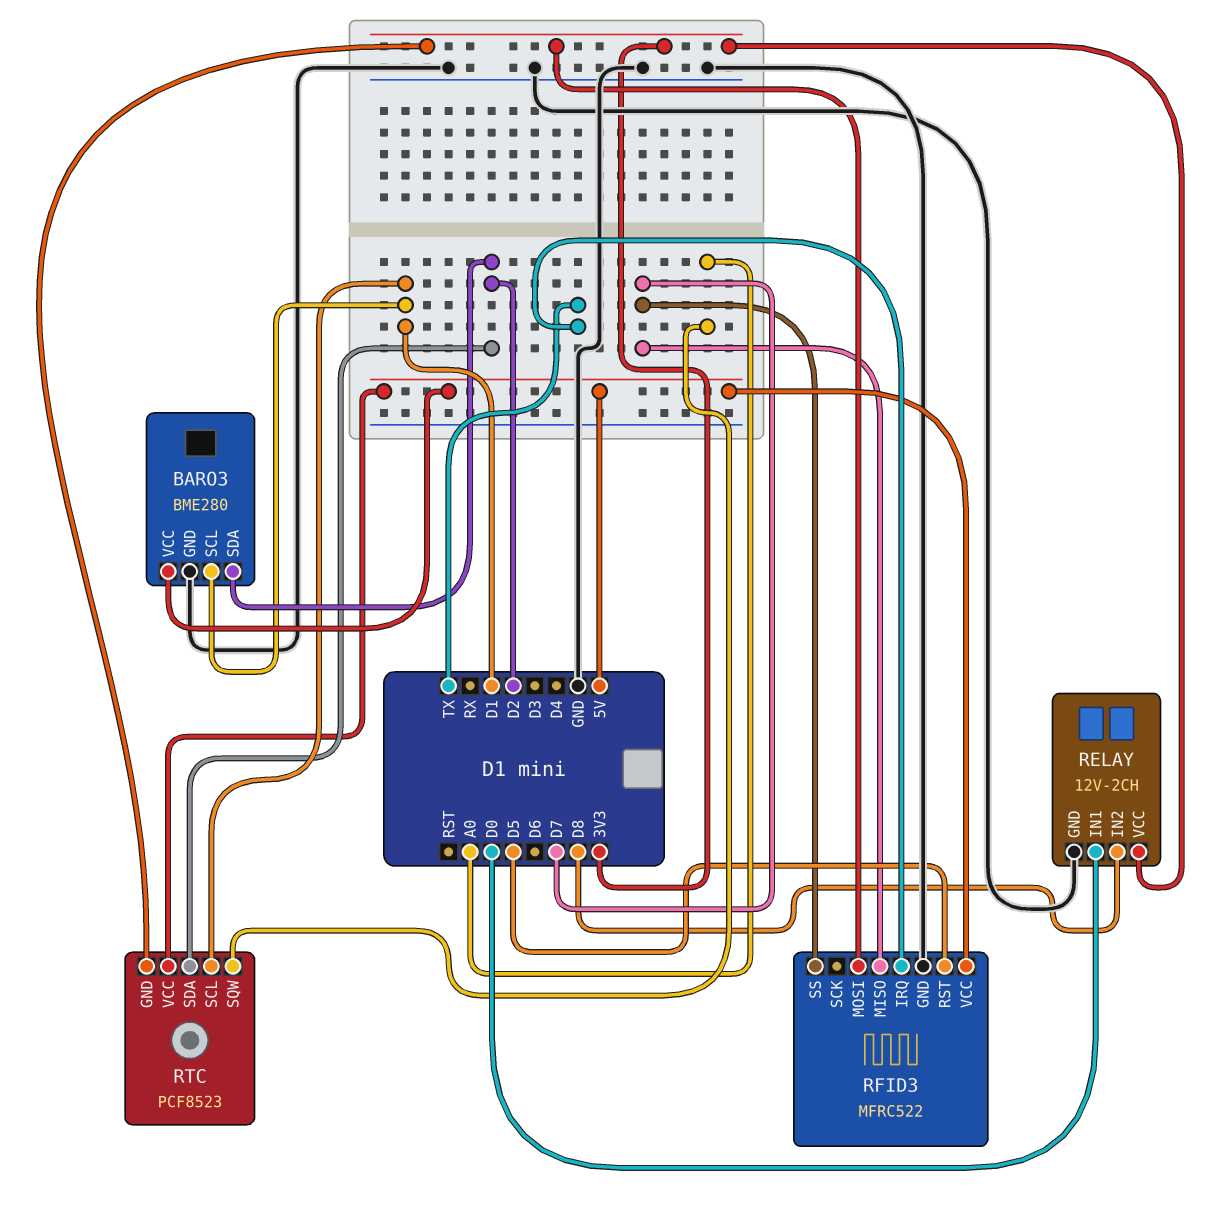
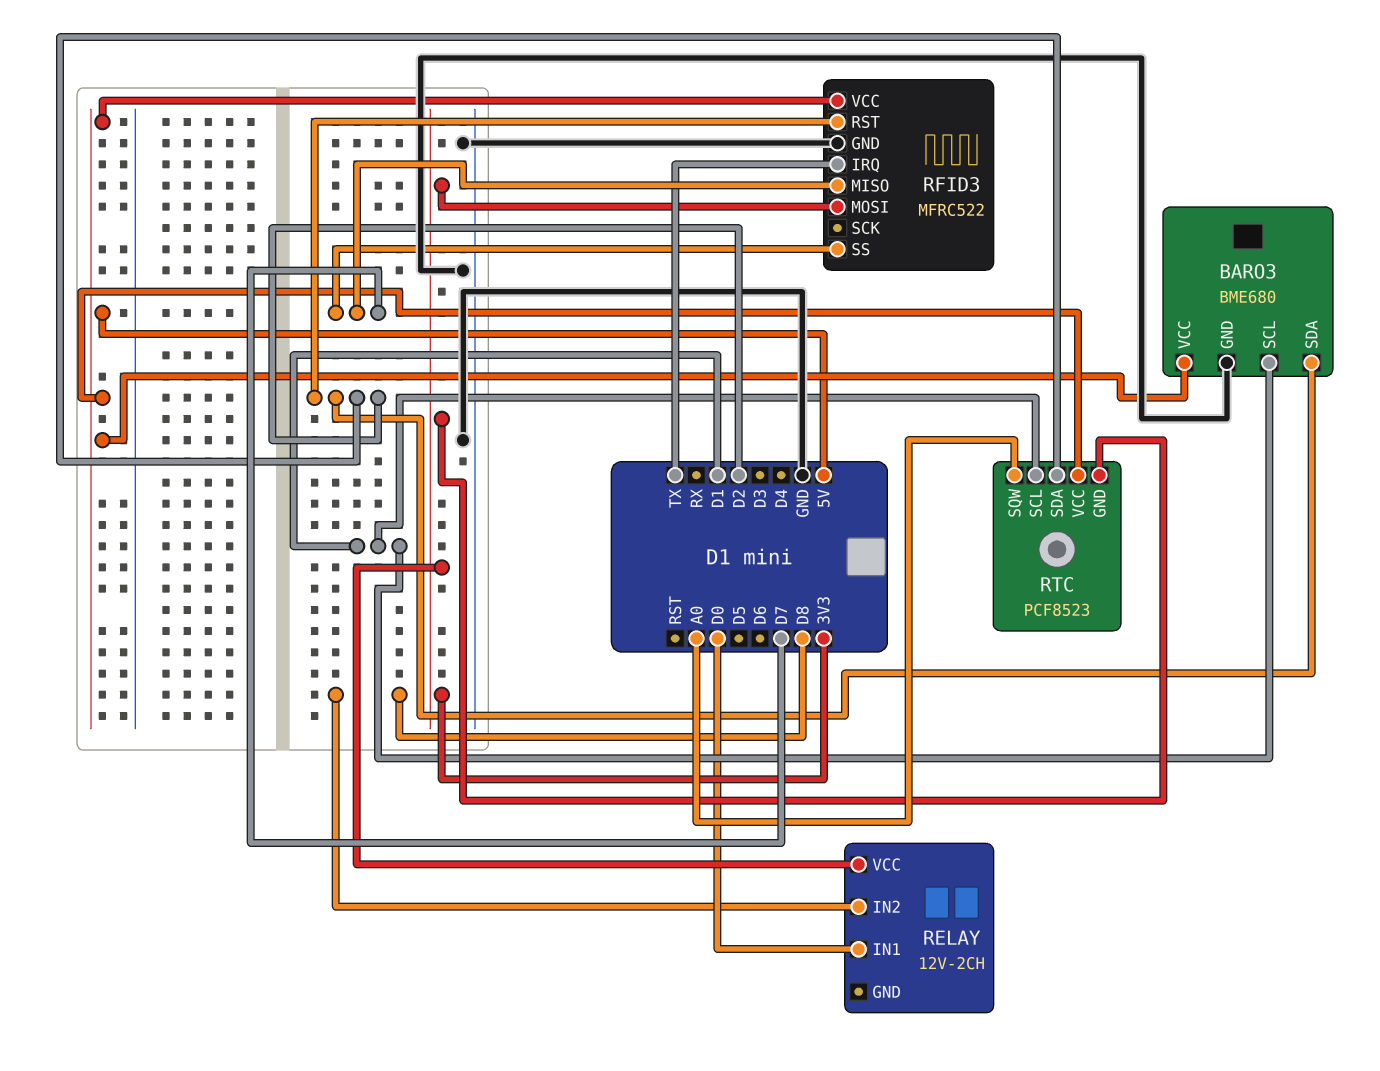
BARO3: BME280 -> BME680
RELAY pin GND: GND -> none
RFID3 pin RST: D5 -> D2

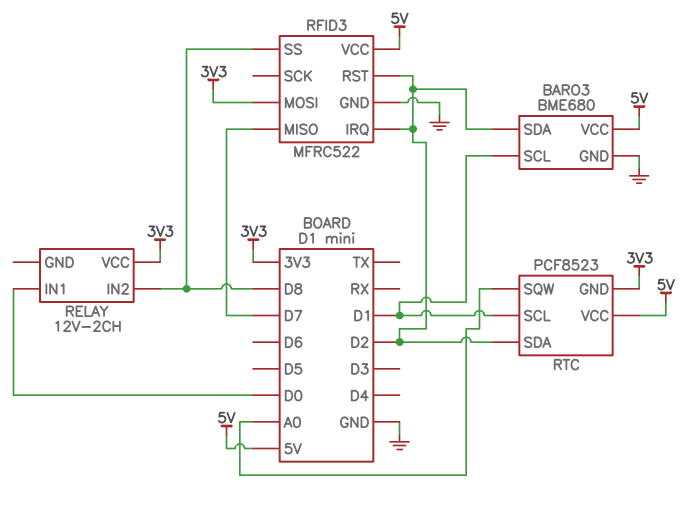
RFID3 pin IRQ: TX -> D2
RFID3 pin SS: D7 -> D8

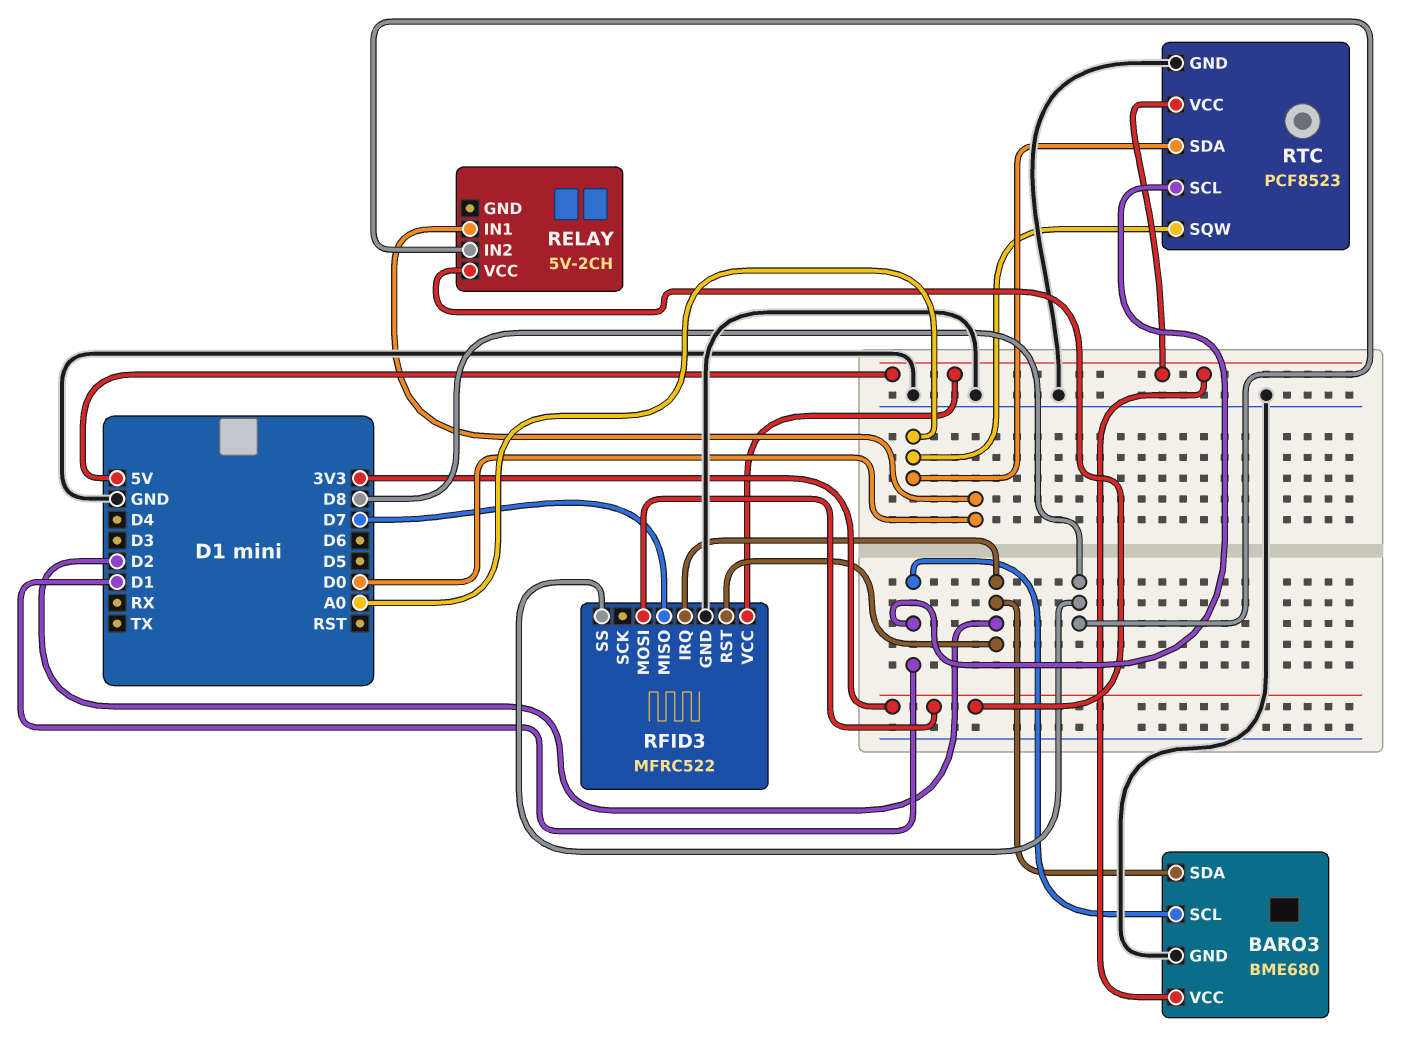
RELAY: 12V-2CH -> 5V-2CH
RTC pin GND: 3V3 -> GND
RTC pin SDA: D2 -> A0

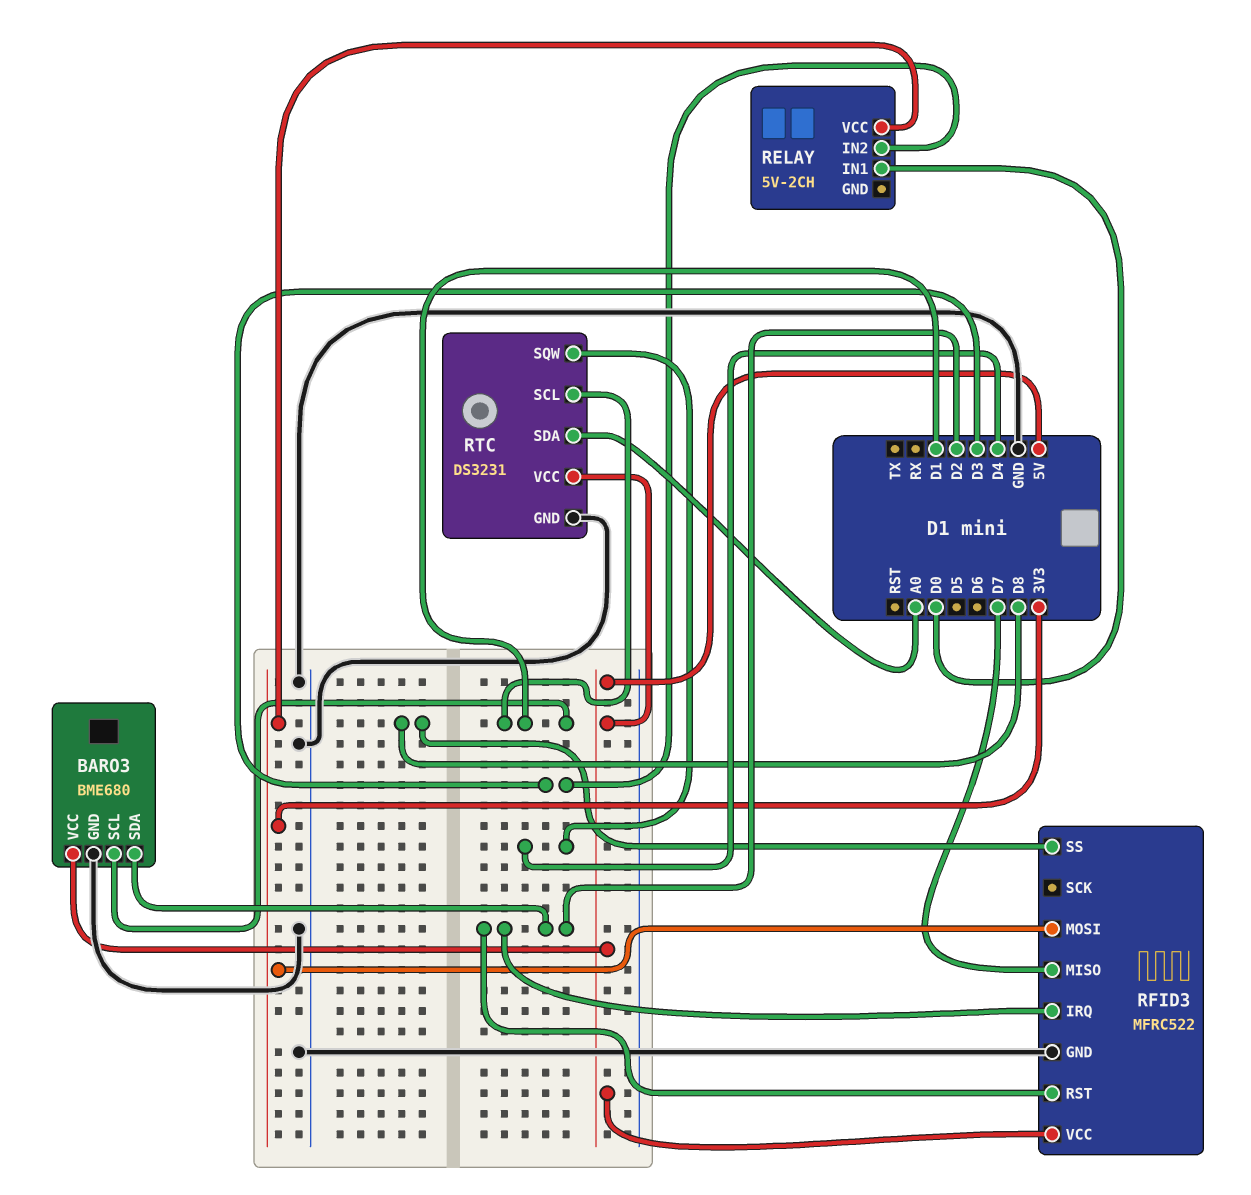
RELAY pin IN2: D8 -> D3
RTC: PCF8523 -> DS3231
RTC pin SQW: A0 -> D4

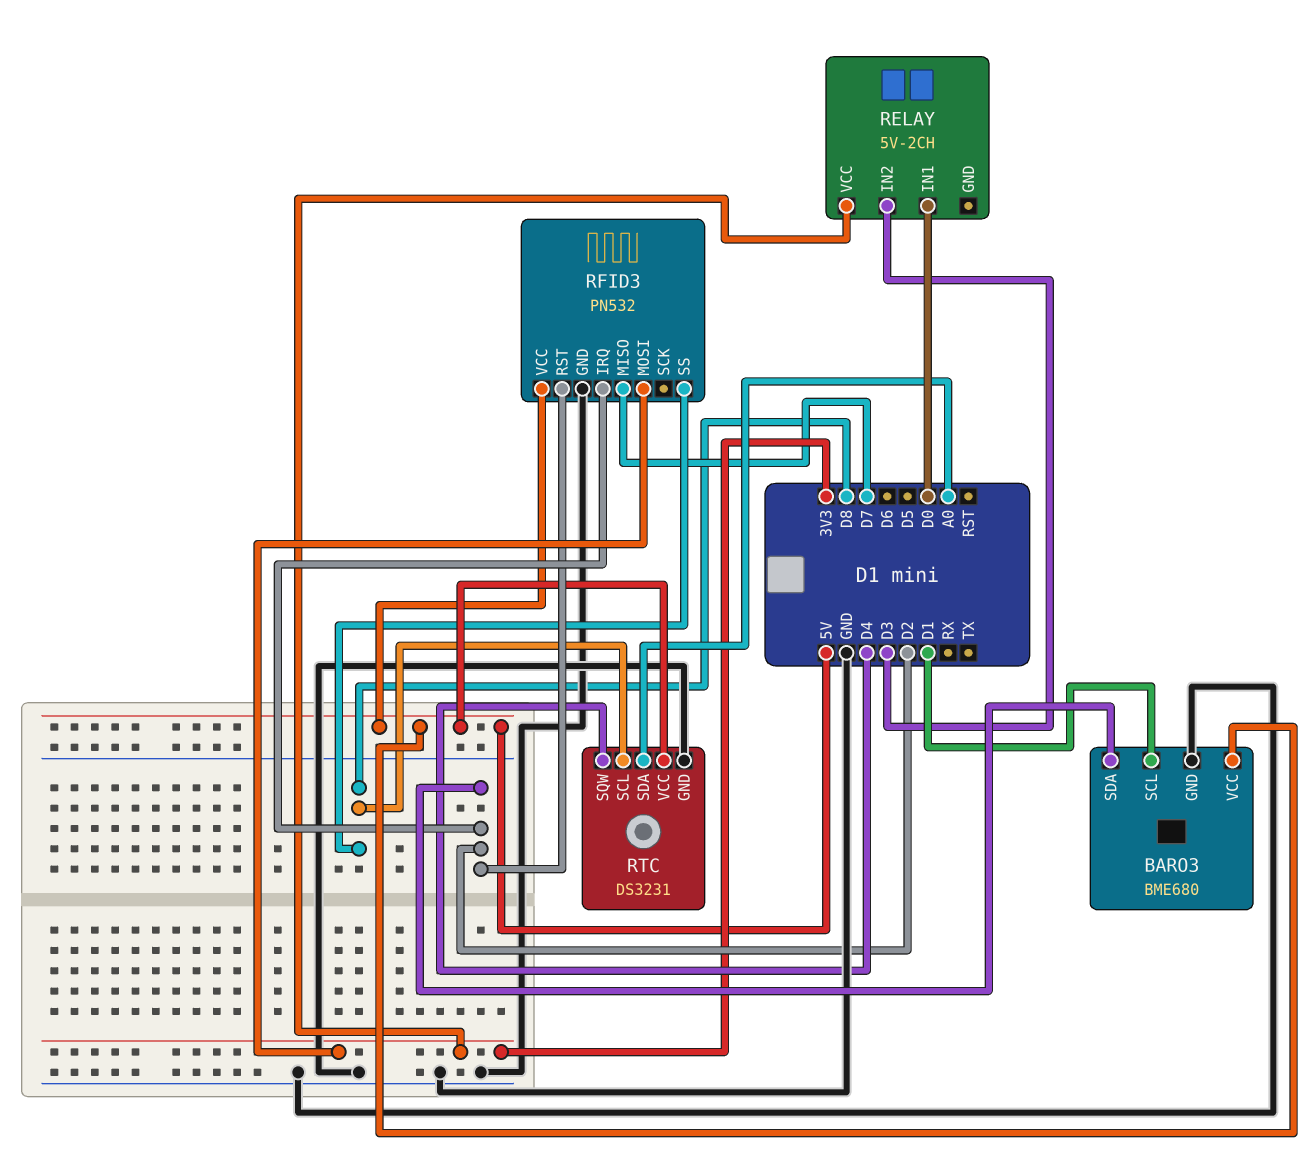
RFID3: MFRC522 -> PN532
RTC pin SCL: D1 -> D8

